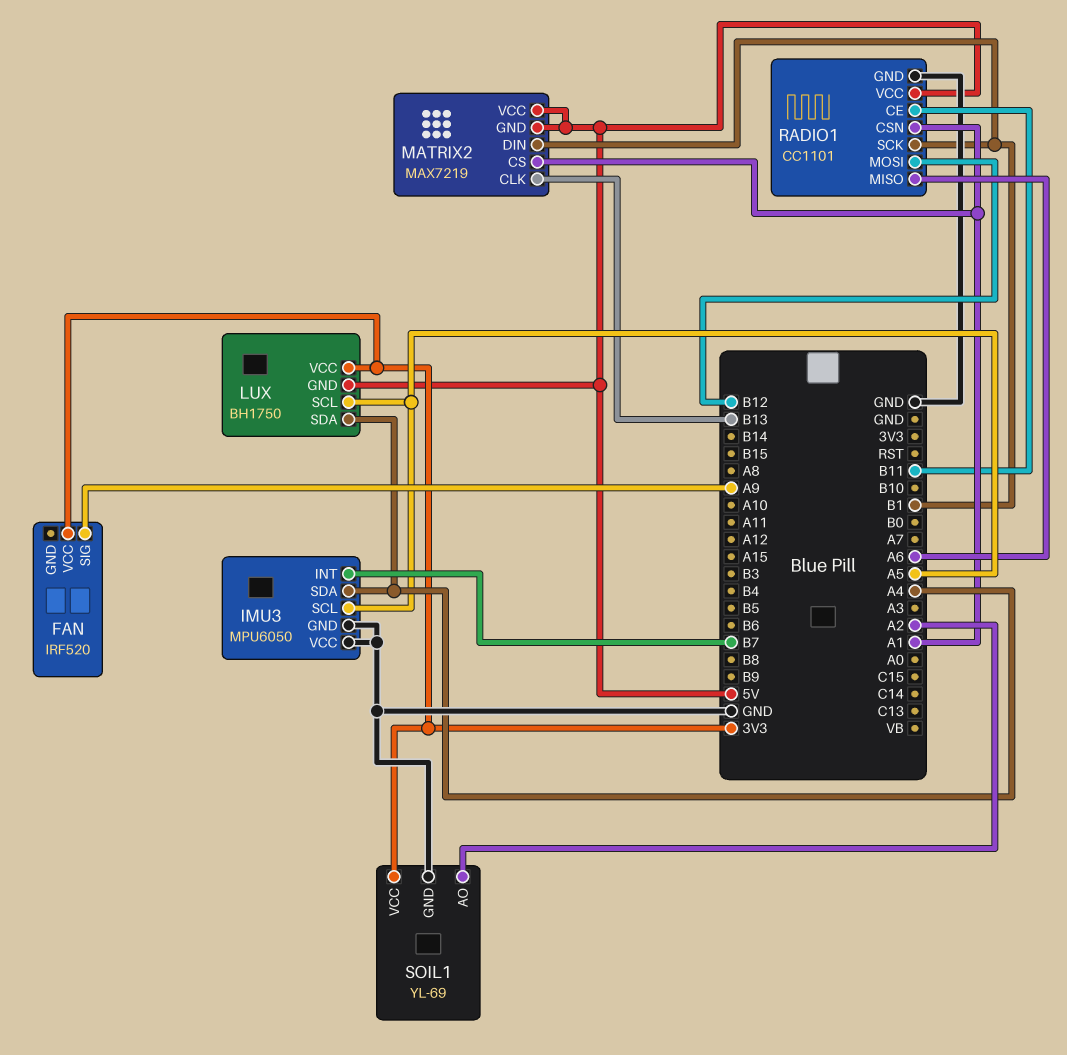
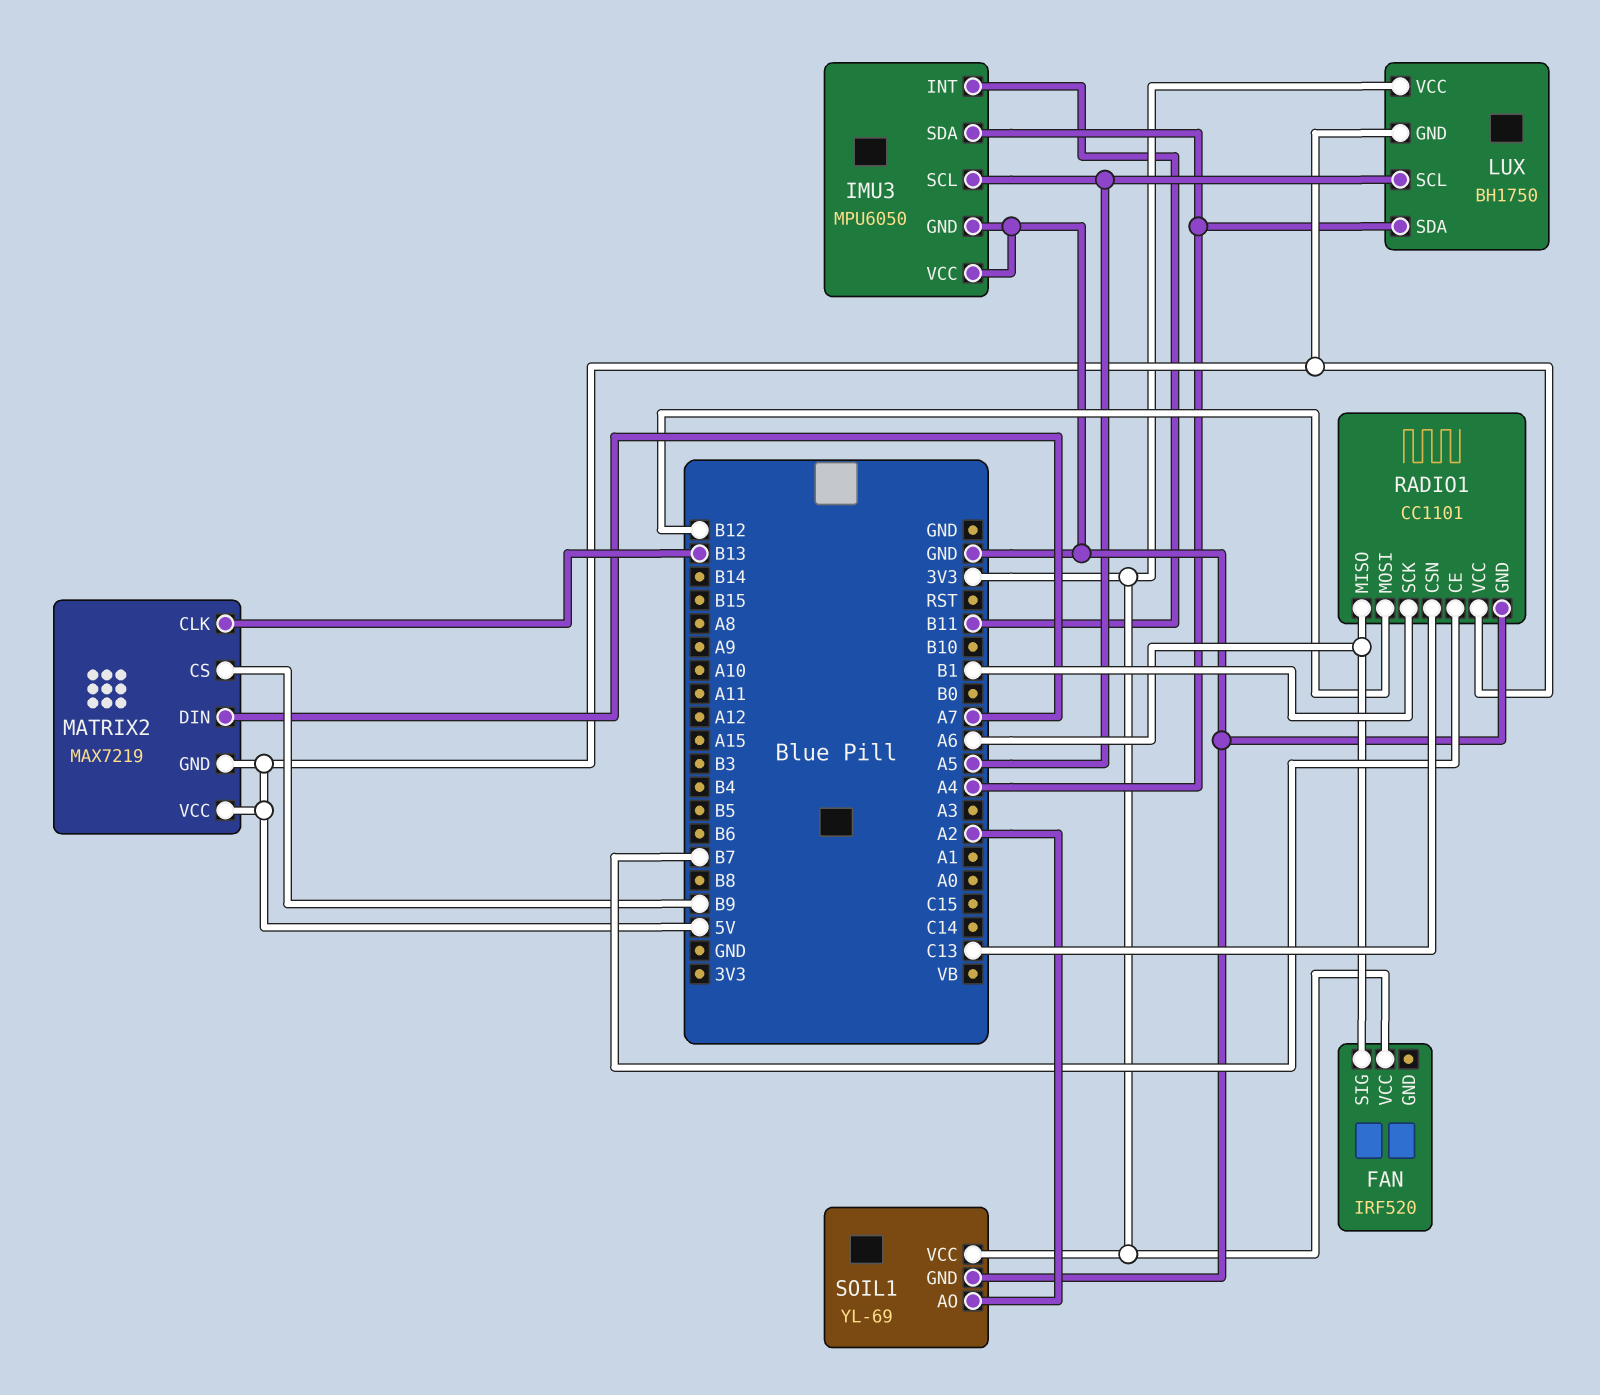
FAN pin SIG: A9 -> A6
IMU3 pin INT: B7 -> B11
MATRIX2 pin CS: A1 -> B9
MATRIX2 pin DIN: B1 -> A7
RADIO1 pin CE: B11 -> B7
RADIO1 pin CSN: A1 -> C13

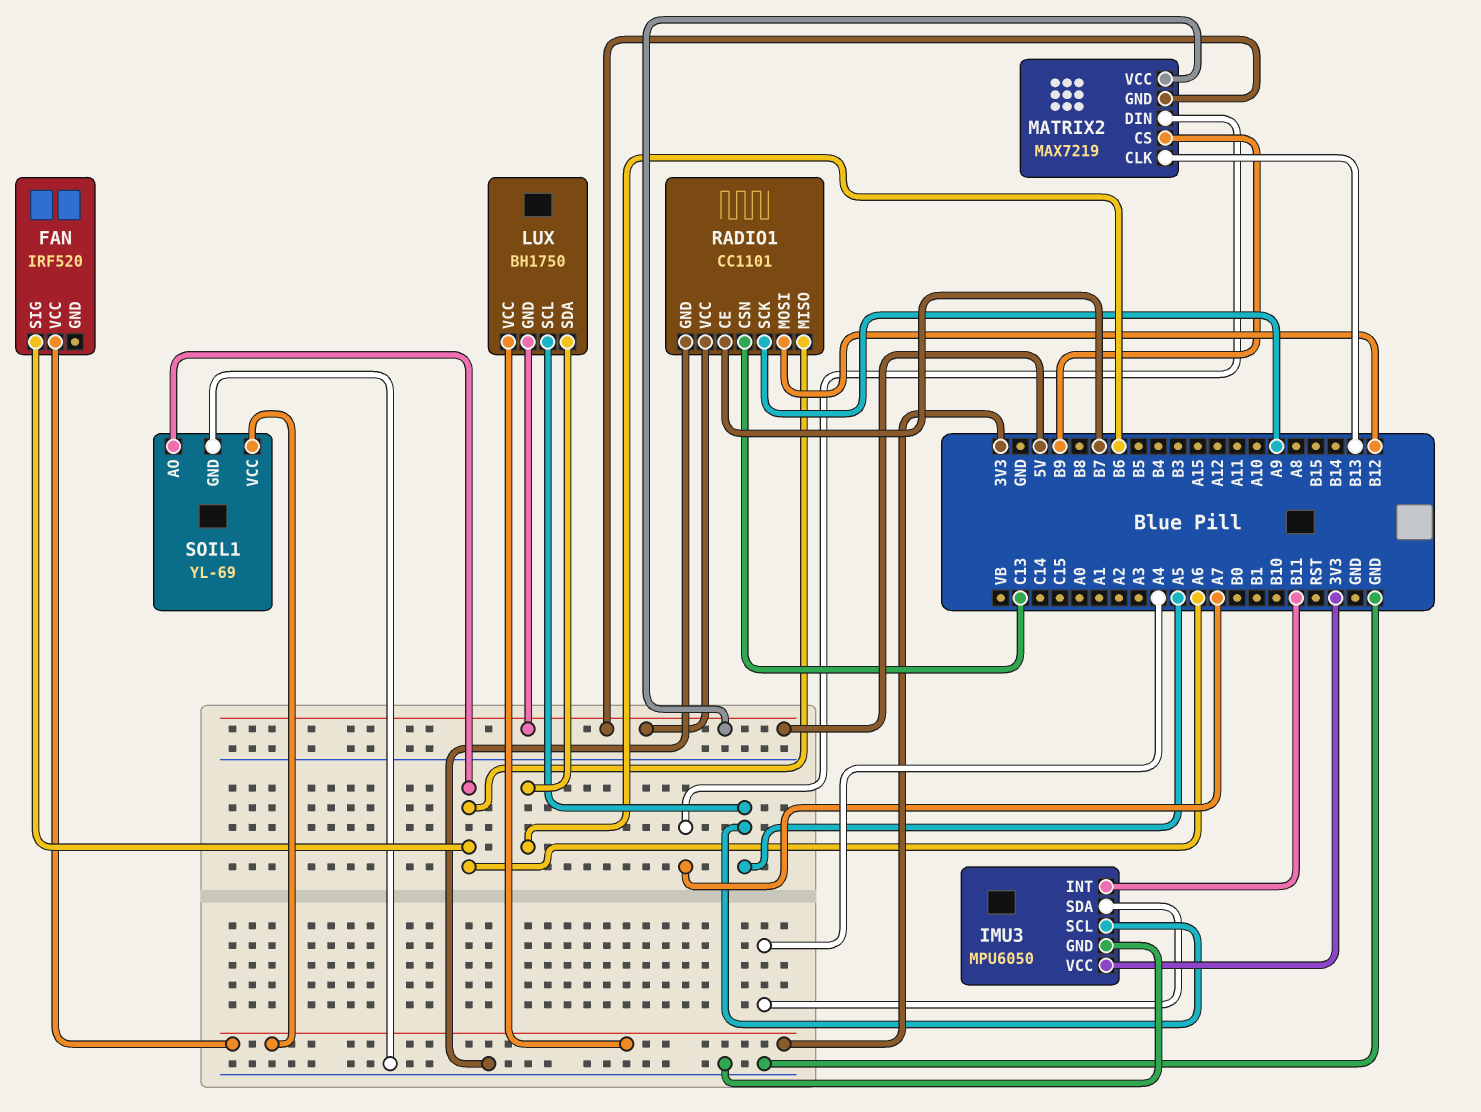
IMU3 pin VCC: GND -> 3V3
LUX pin SDA: A4 -> B6
RADIO1 pin SCK: B1 -> A9
SOIL1 pin AO: A2 -> A6

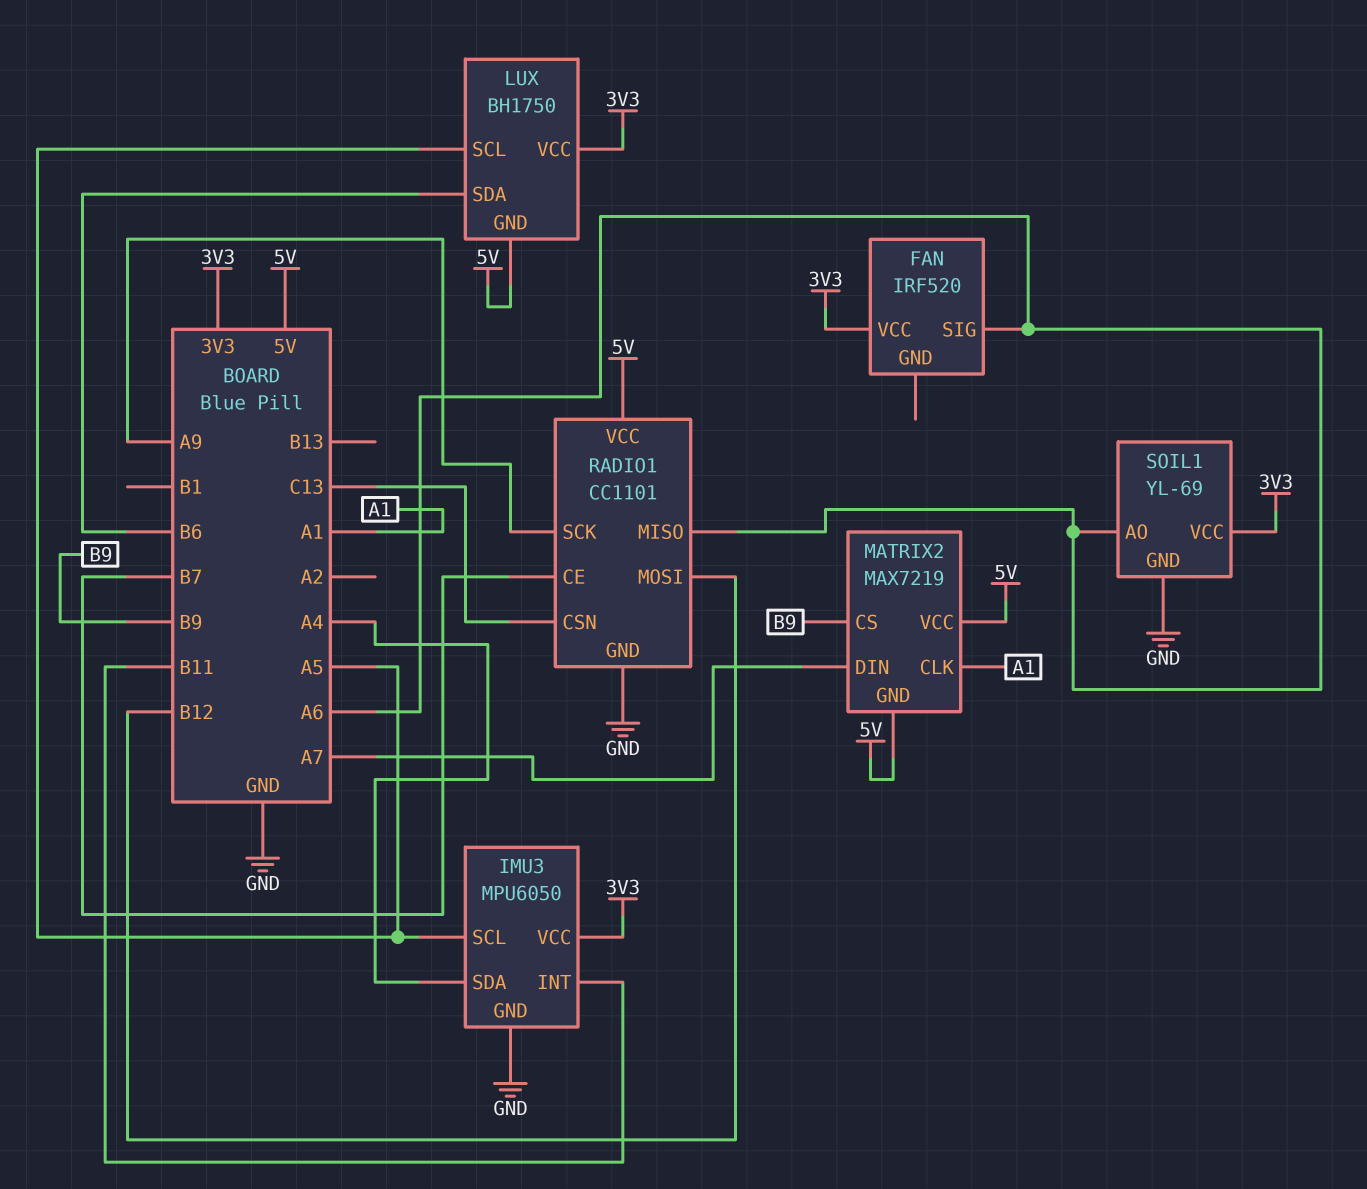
MATRIX2 pin CLK: B13 -> A1

